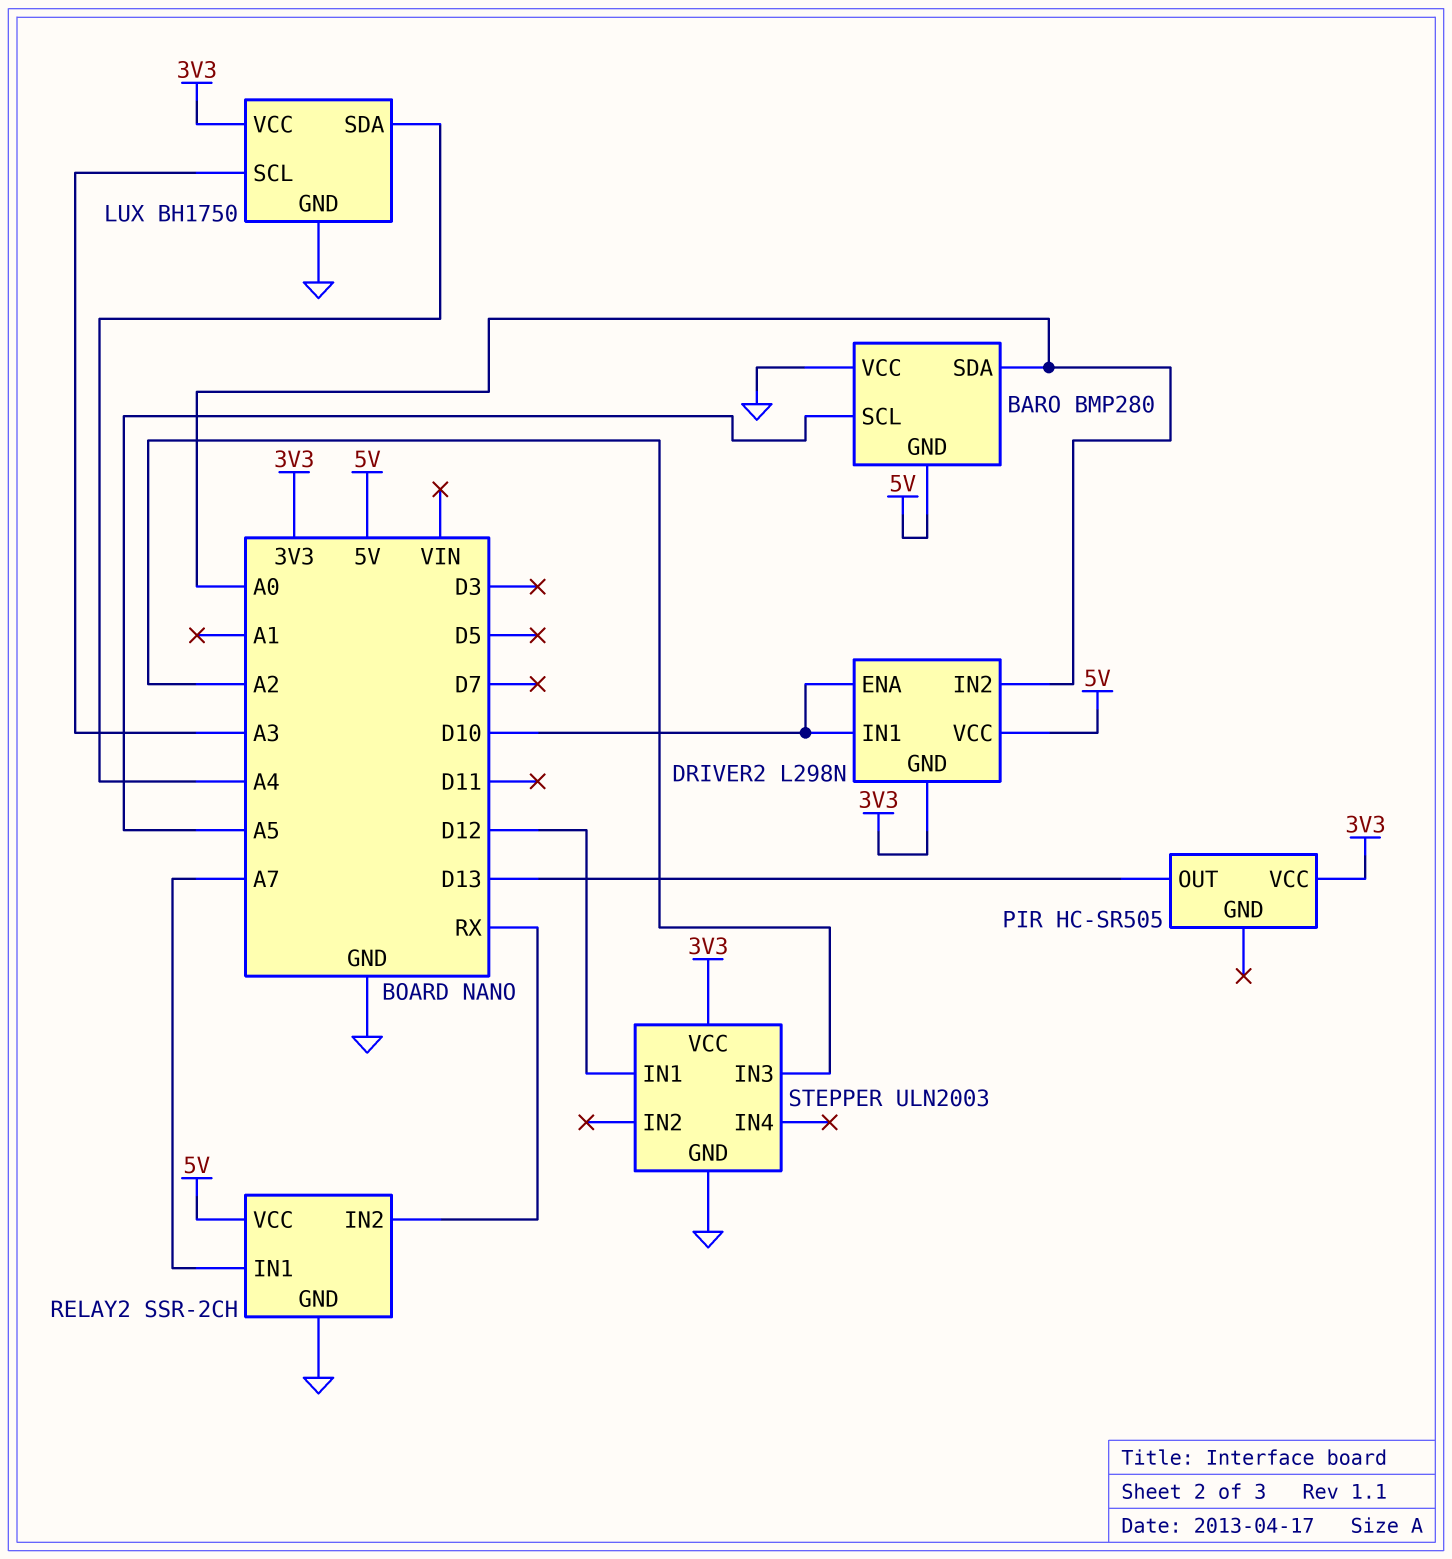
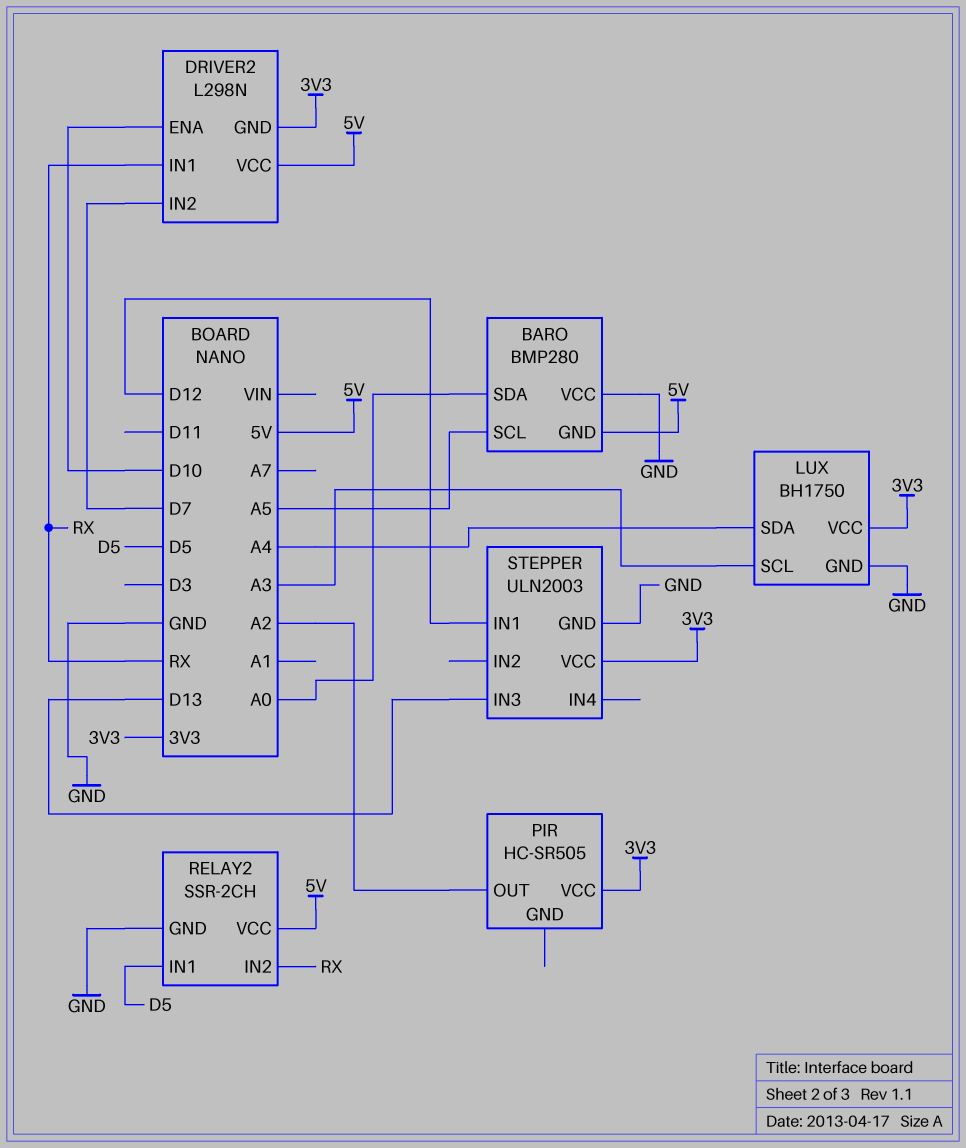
DRIVER2 pin IN1: D10 -> RX
DRIVER2 pin IN2: A0 -> D7
PIR pin OUT: D13 -> A2
RELAY2 pin IN1: A7 -> D5
STEPPER pin IN3: A2 -> D13

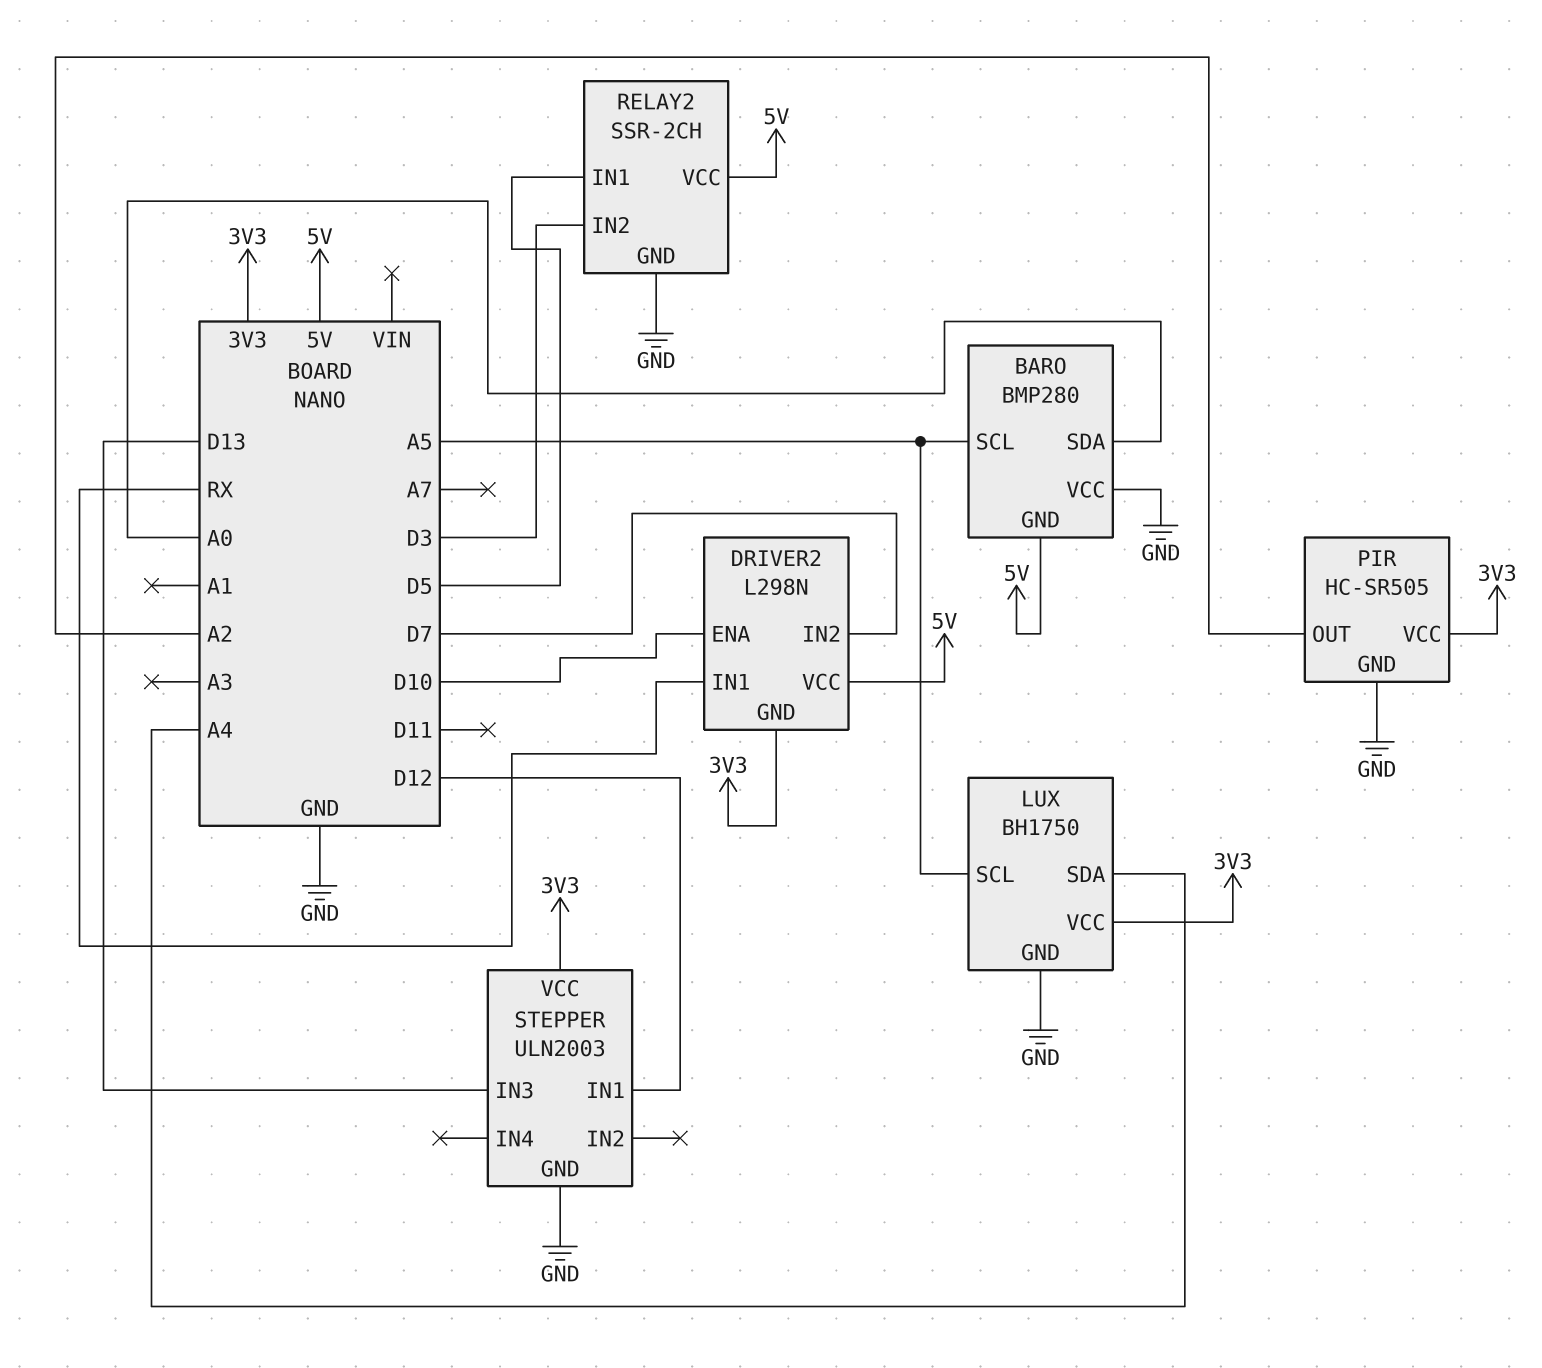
LUX pin SCL: A3 -> A5
PIR pin GND: none -> GND
RELAY2 pin IN2: RX -> D3

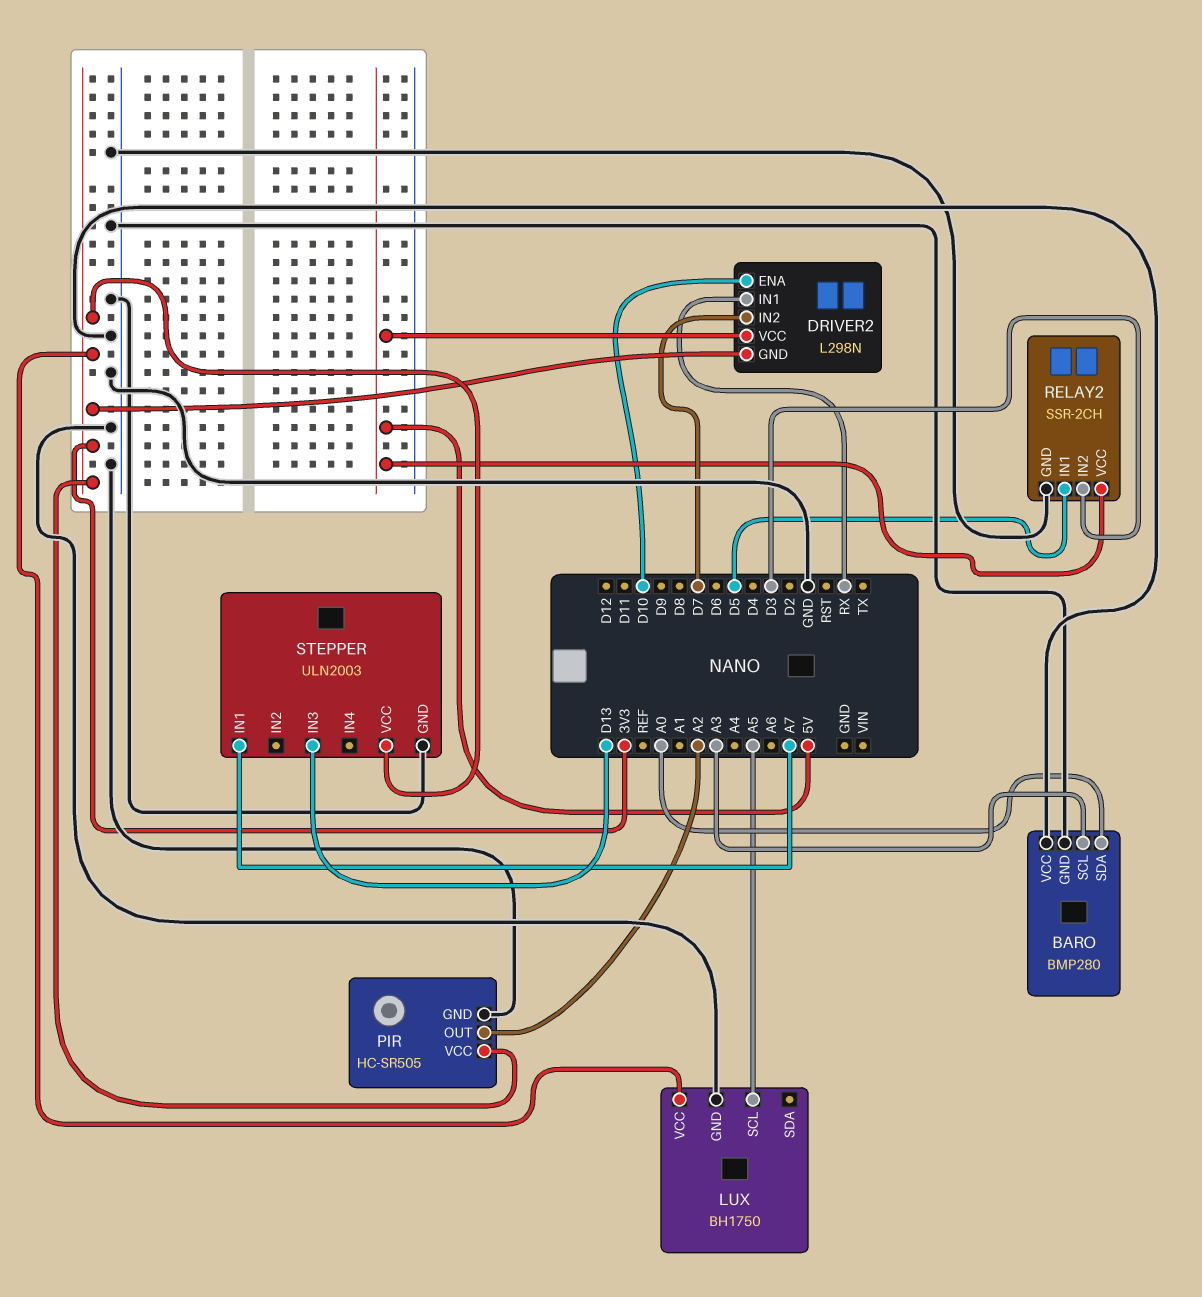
BARO pin GND: 5V -> GND
BARO pin SCL: A5 -> A3
LUX pin SDA: A4 -> none
STEPPER pin IN1: D12 -> A7

